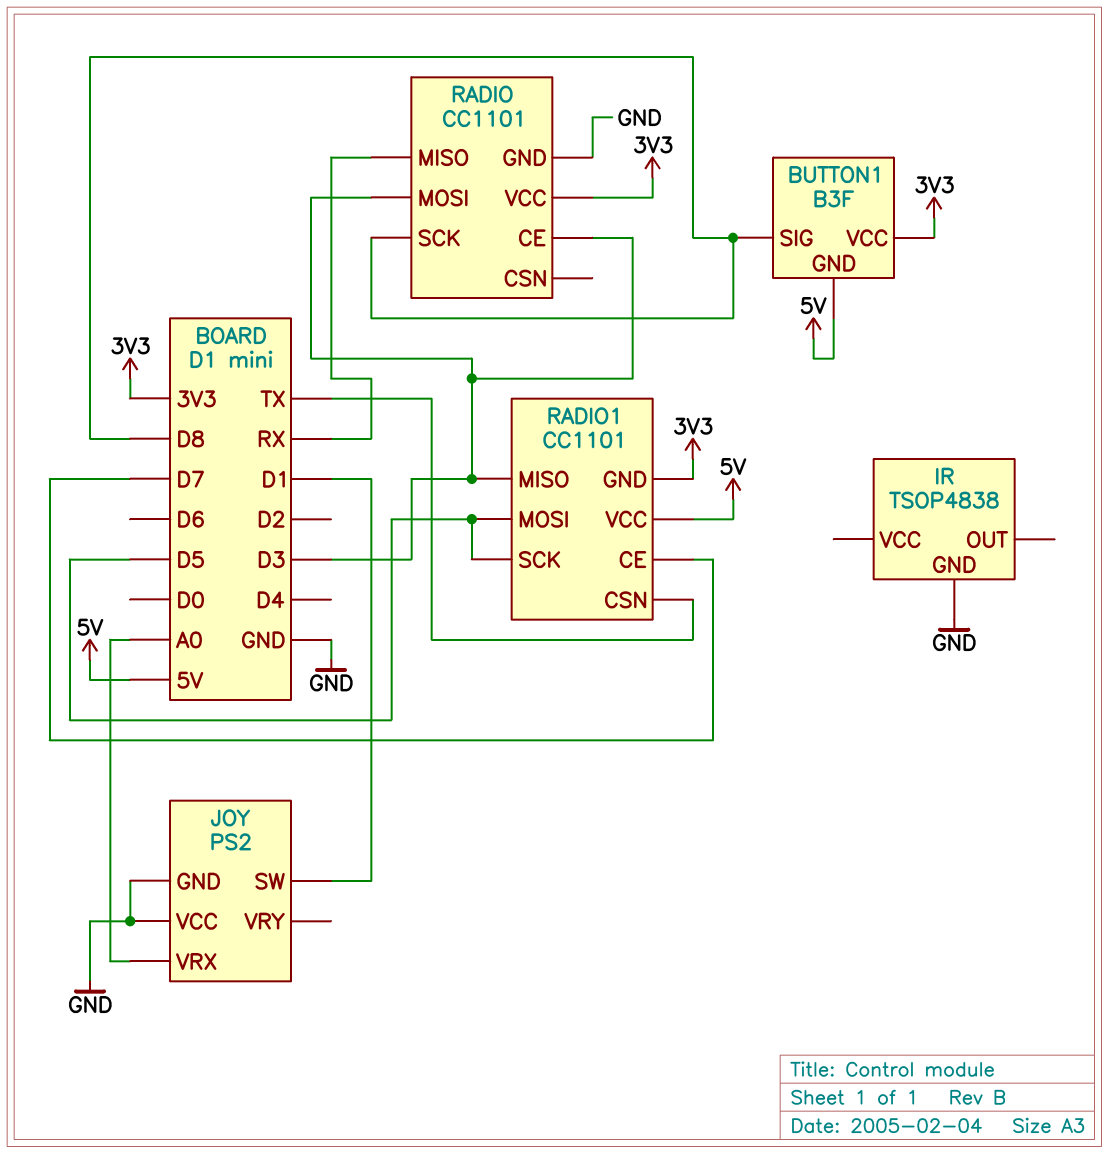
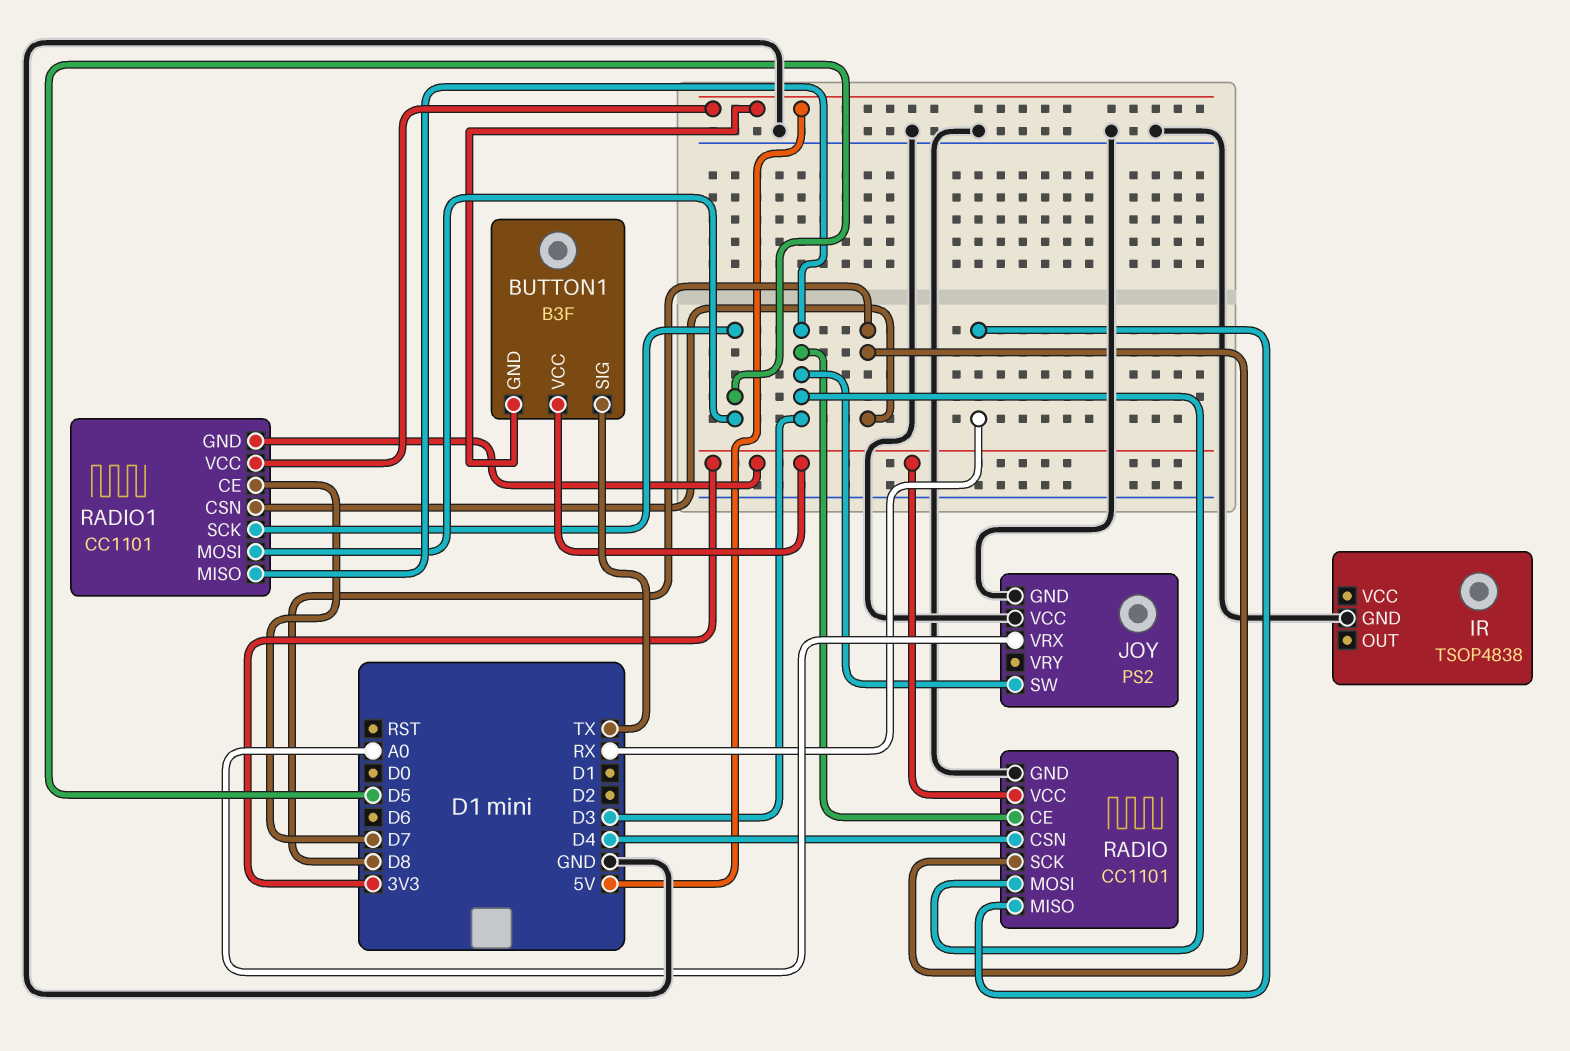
BUTTON1 pin SIG: D8 -> TX
JOY pin SW: D1 -> D3
RADIO pin CSN: none -> D4
RADIO1 pin CSN: TX -> D8

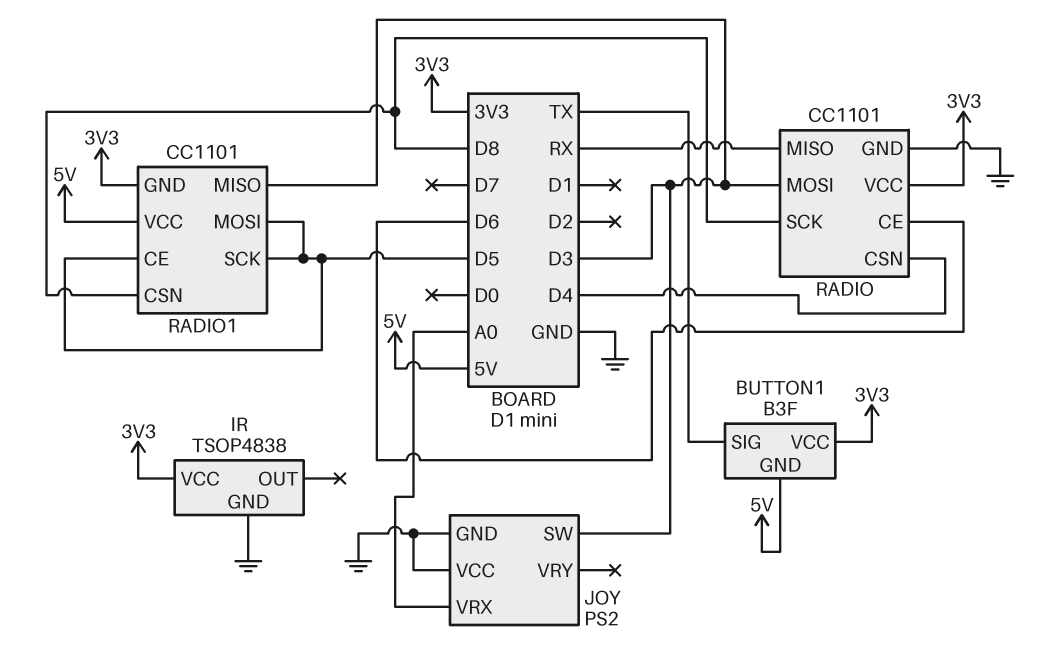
IR pin VCC: none -> 3V3
RADIO pin CE: D3 -> D6
RADIO1 pin CE: D7 -> D5

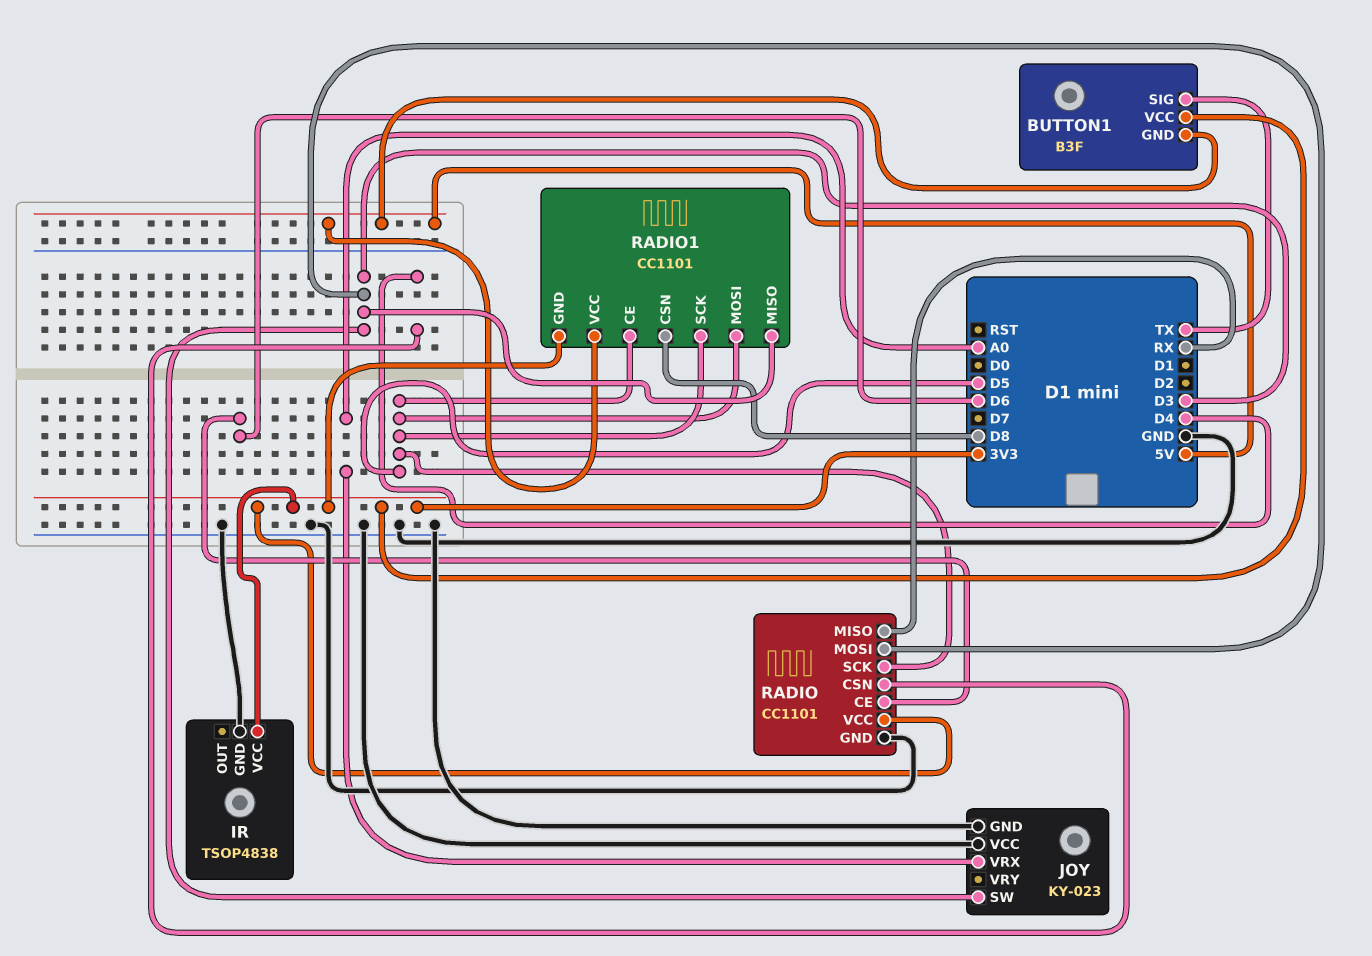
JOY: PS2 -> KY-023
RADIO pin SCK: D8 -> D5

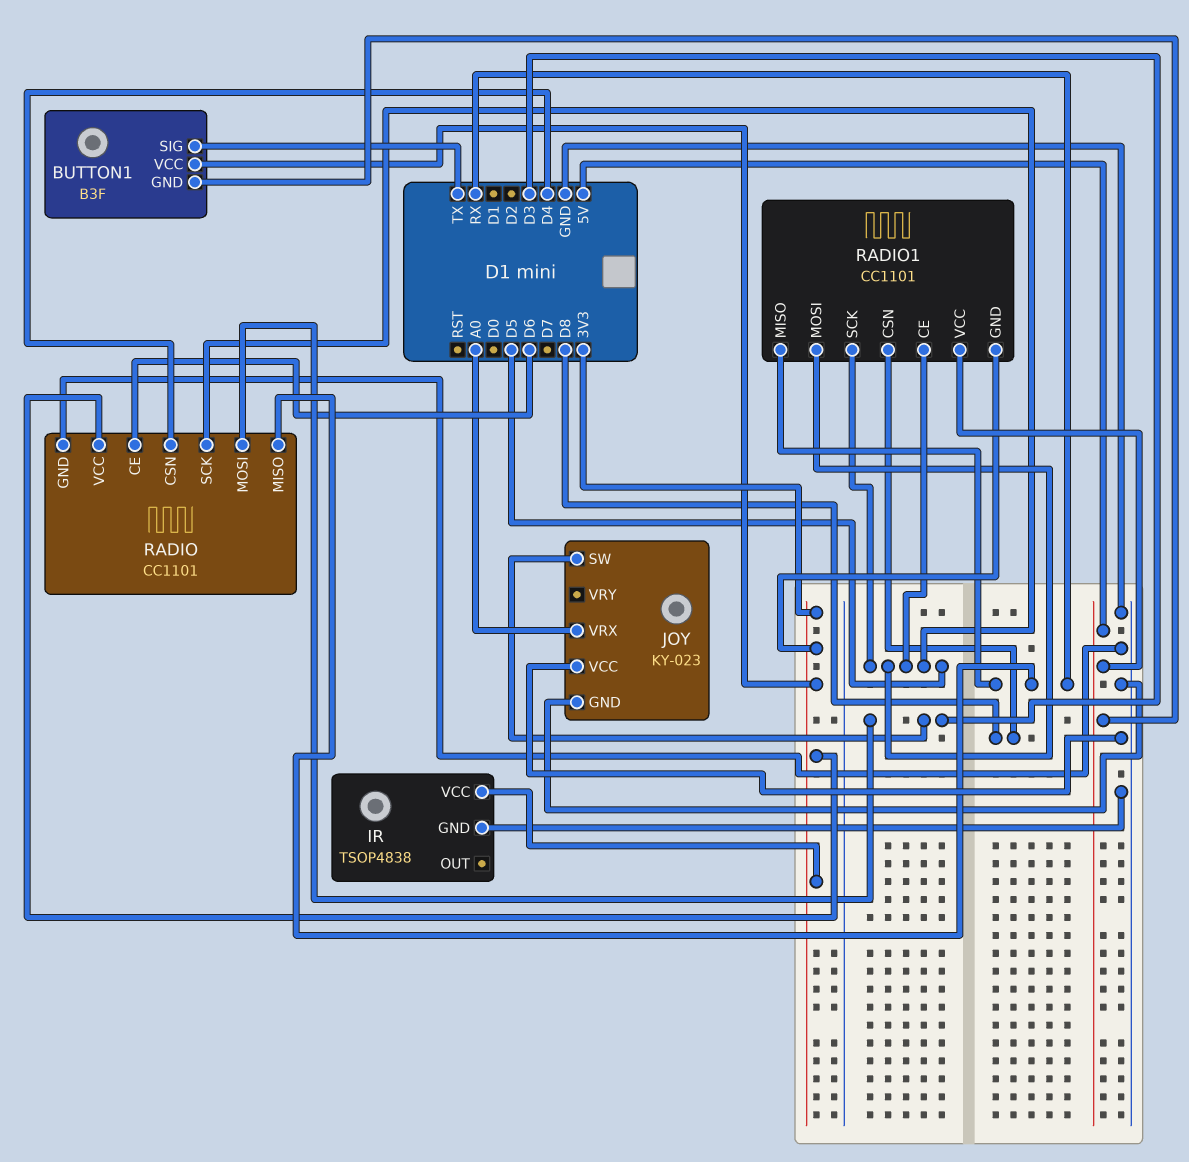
RADIO1 pin MISO: D3 -> RX

